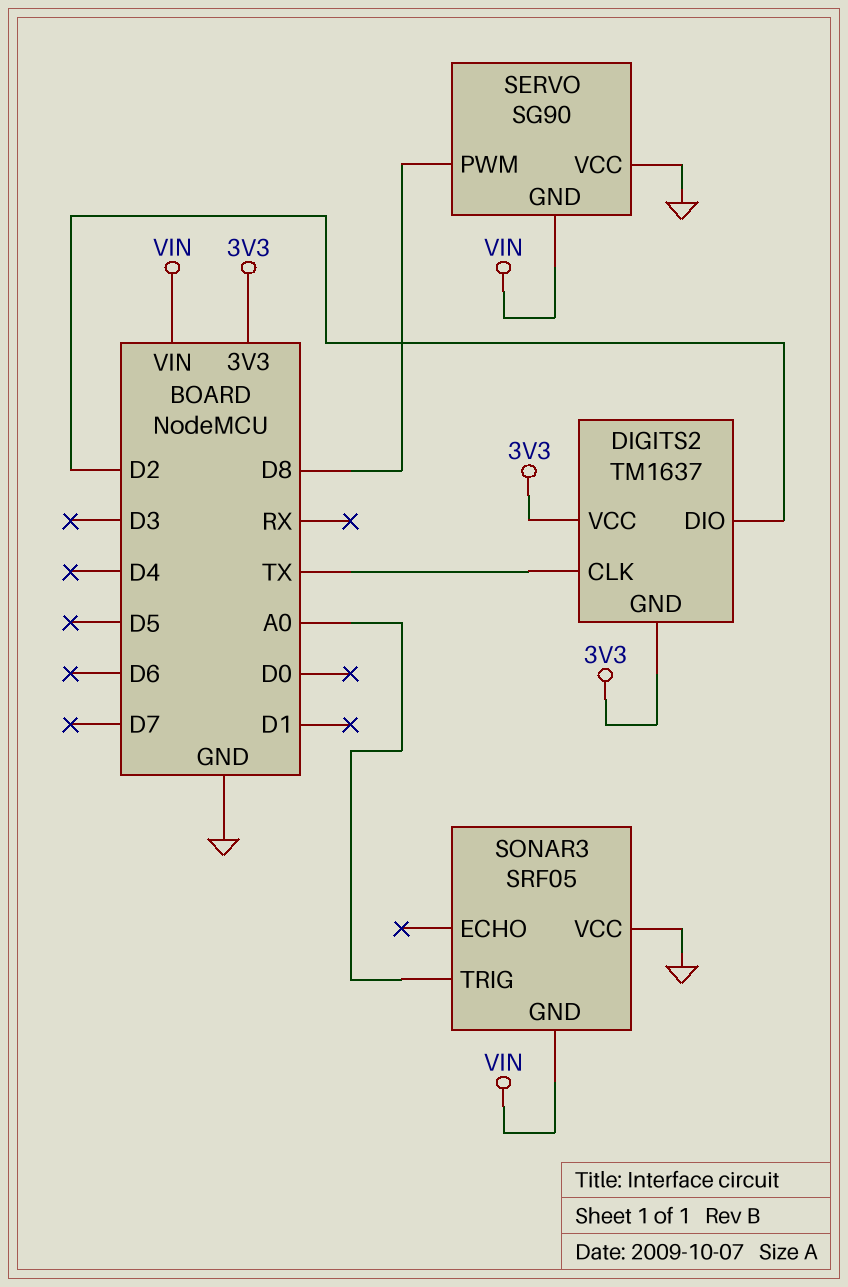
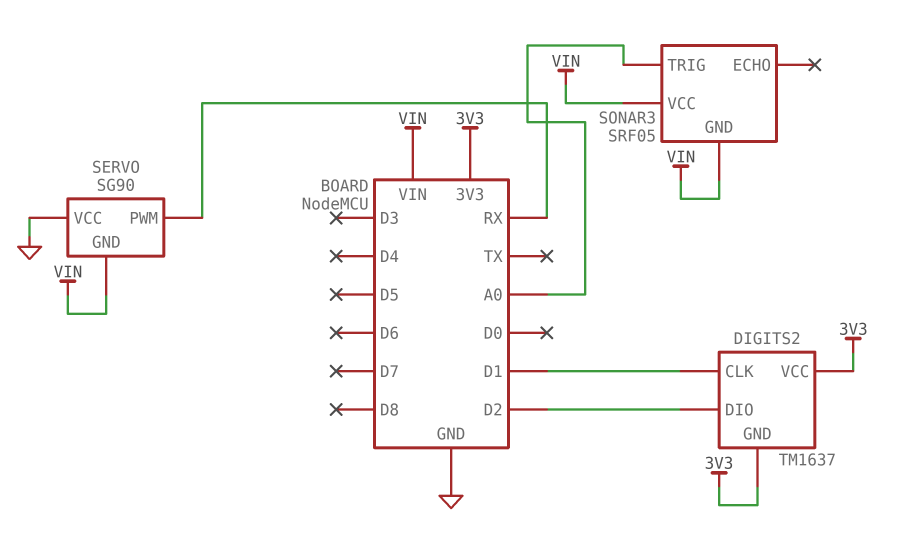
DIGITS2 pin CLK: TX -> D1
SERVO pin PWM: D8 -> RX
SONAR3 pin VCC: GND -> VIN

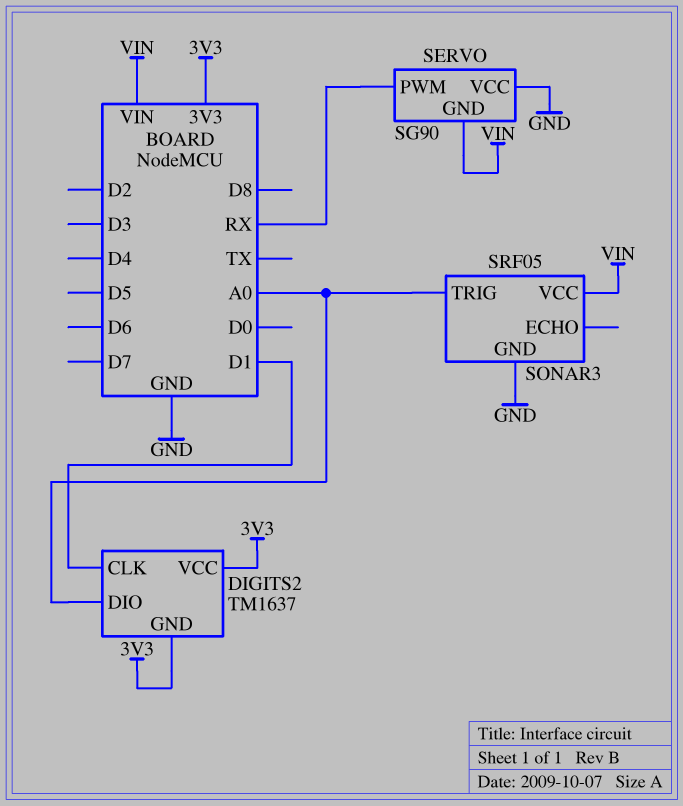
DIGITS2 pin DIO: D2 -> A0
SONAR3 pin GND: VIN -> GND

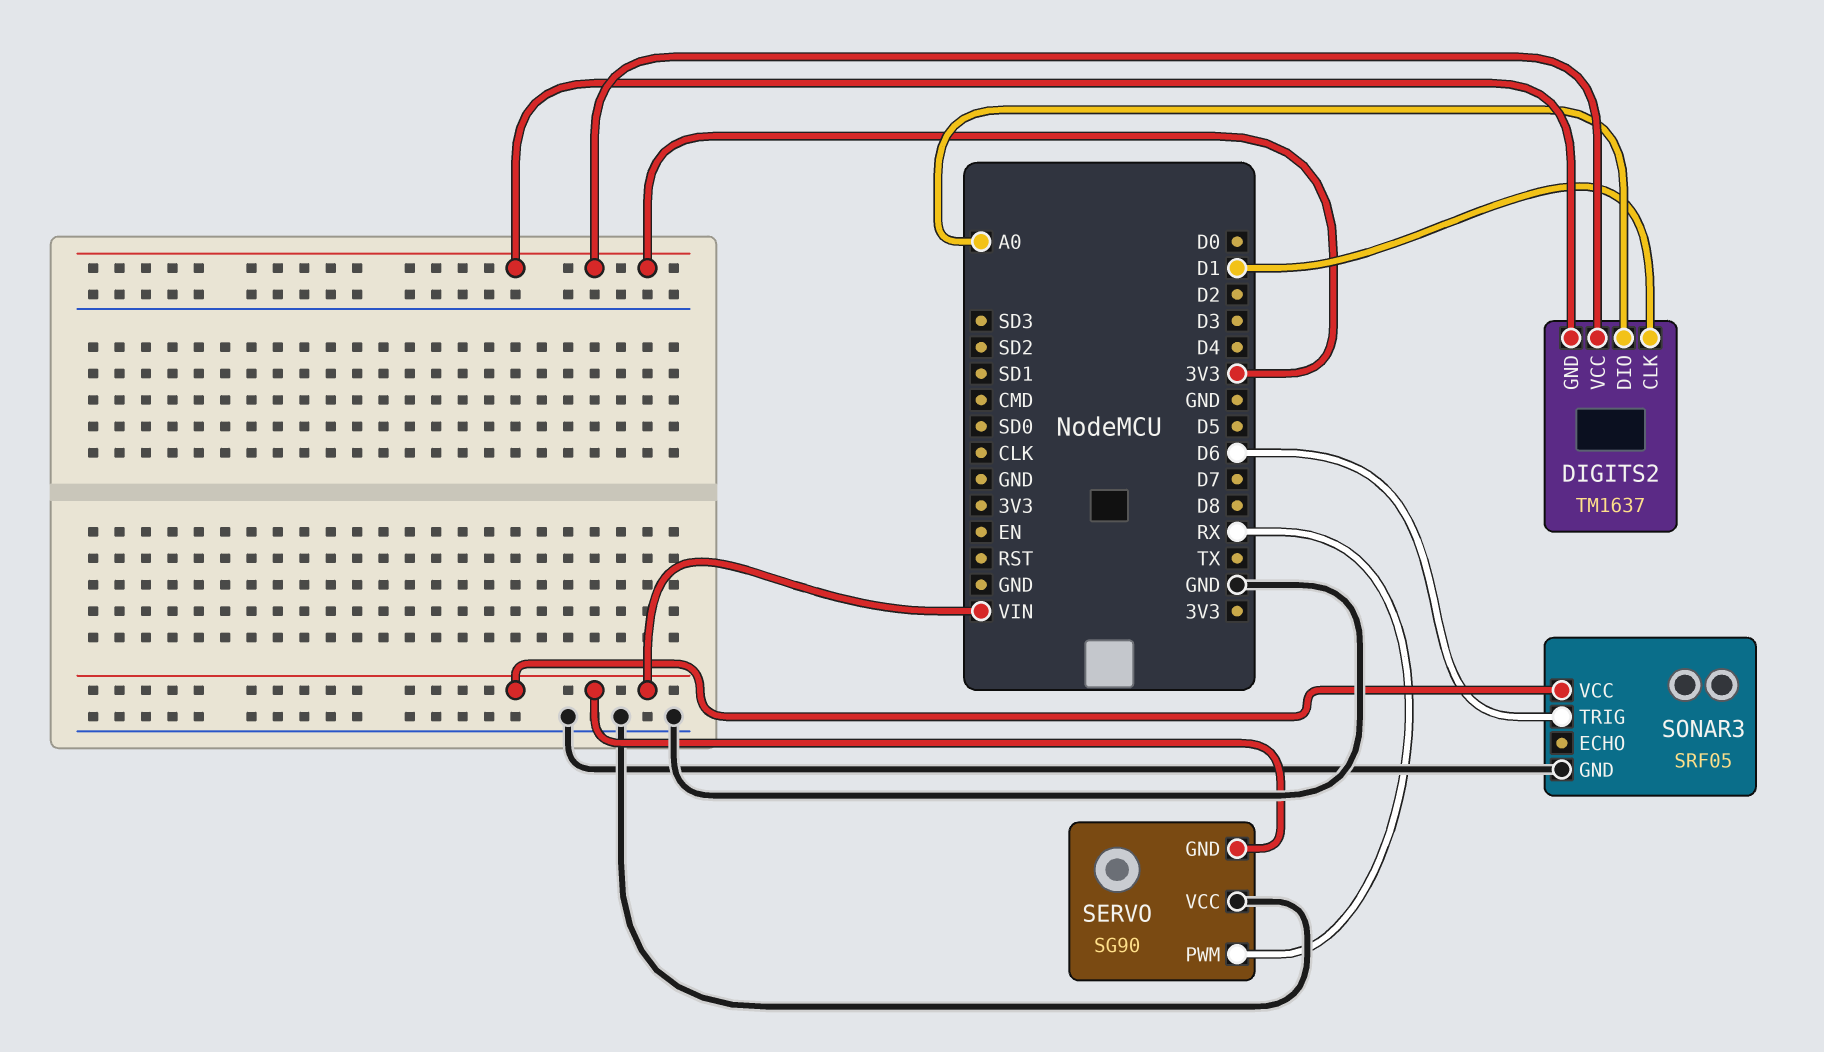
SONAR3 pin TRIG: A0 -> D6

